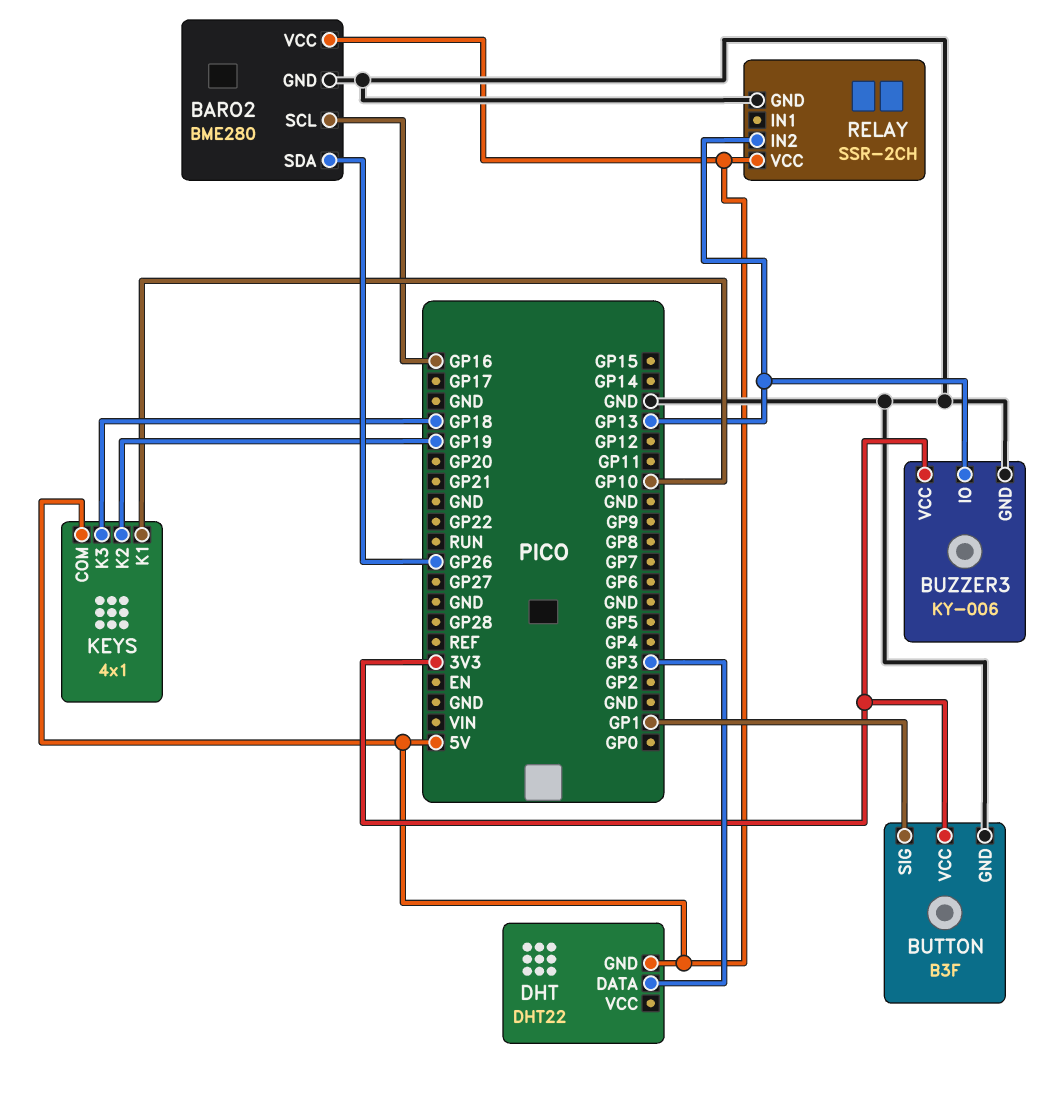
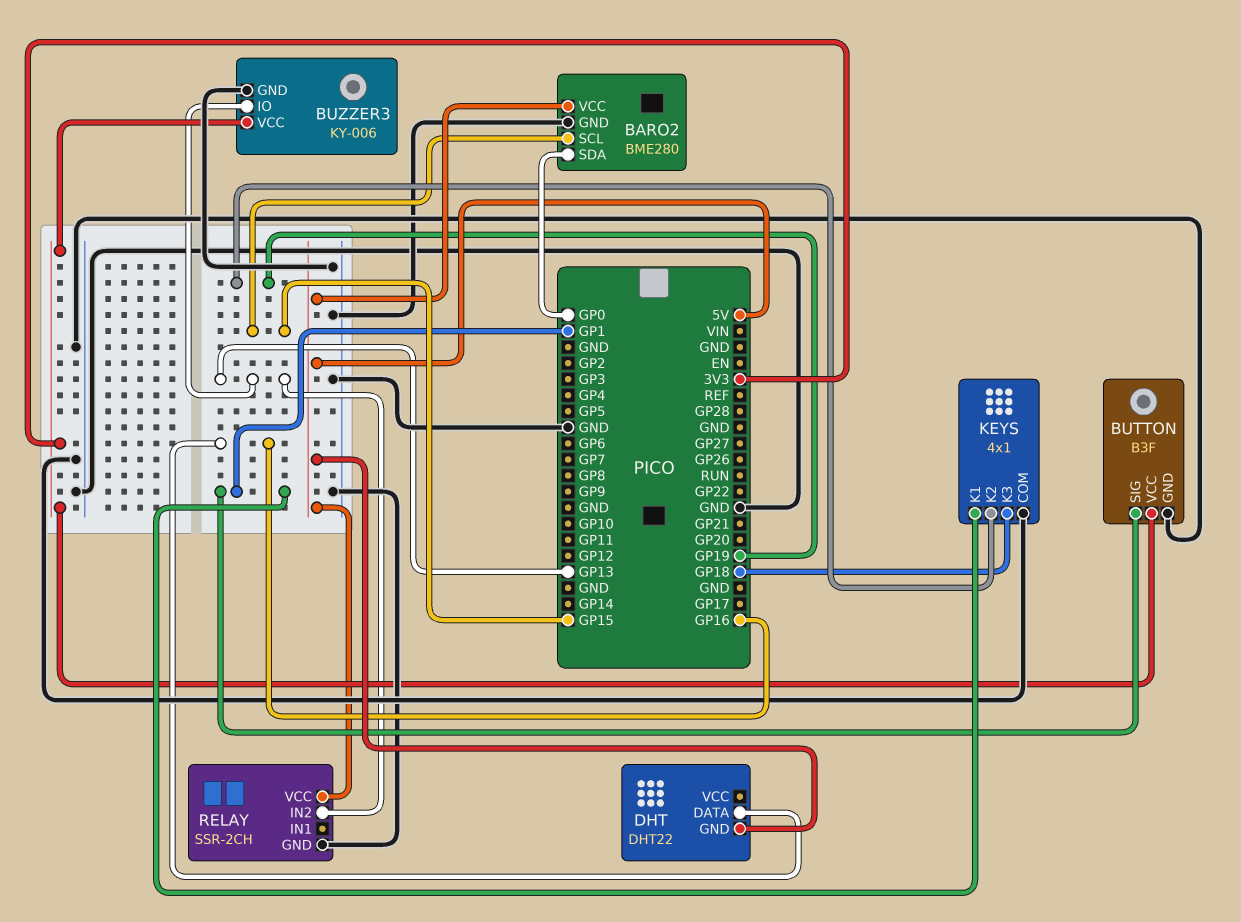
BARO2 pin SCL: GP16 -> GP15
BARO2 pin SDA: GP26 -> GP0
DHT pin DATA: GP3 -> GP16
KEYS pin COM: 5V -> GND
KEYS pin K1: GP10 -> GP1

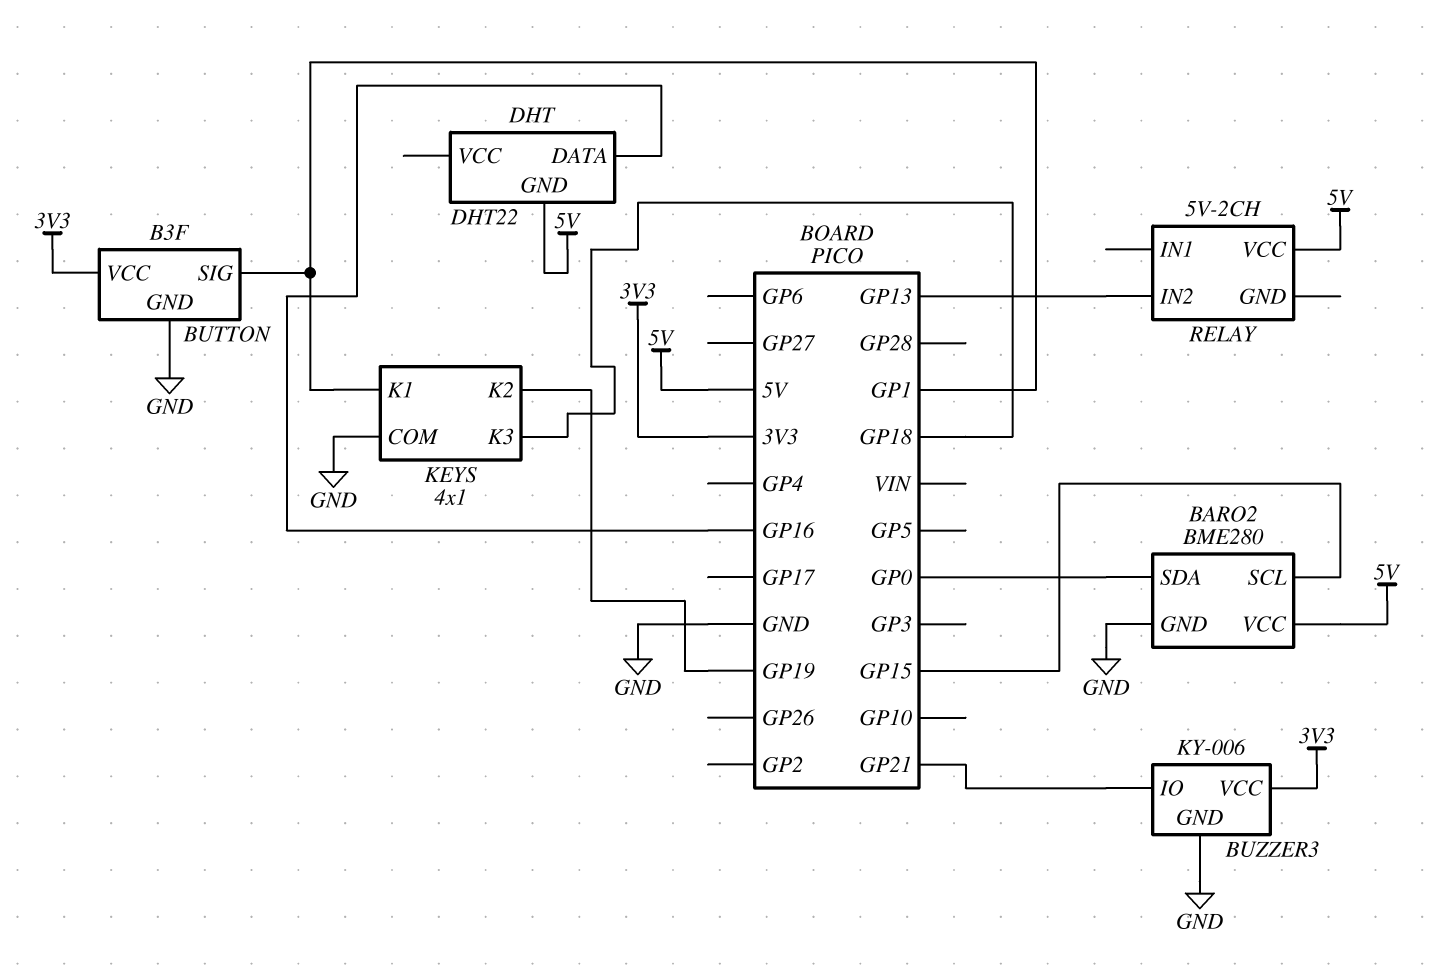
BUZZER3 pin IO: GP13 -> GP21
RELAY: SSR-2CH -> 5V-2CH
RELAY pin GND: GND -> none

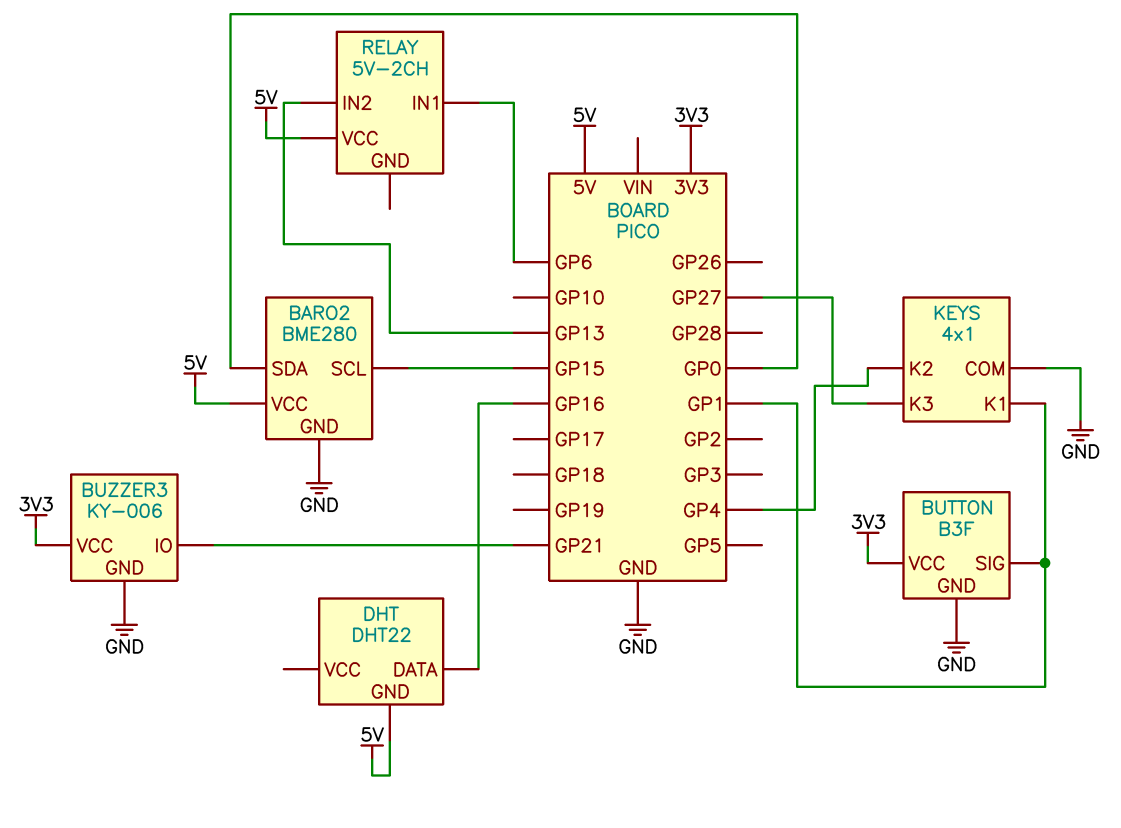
KEYS pin K2: GP19 -> GP4
KEYS pin K3: GP18 -> GP27
RELAY pin IN1: none -> GP6

